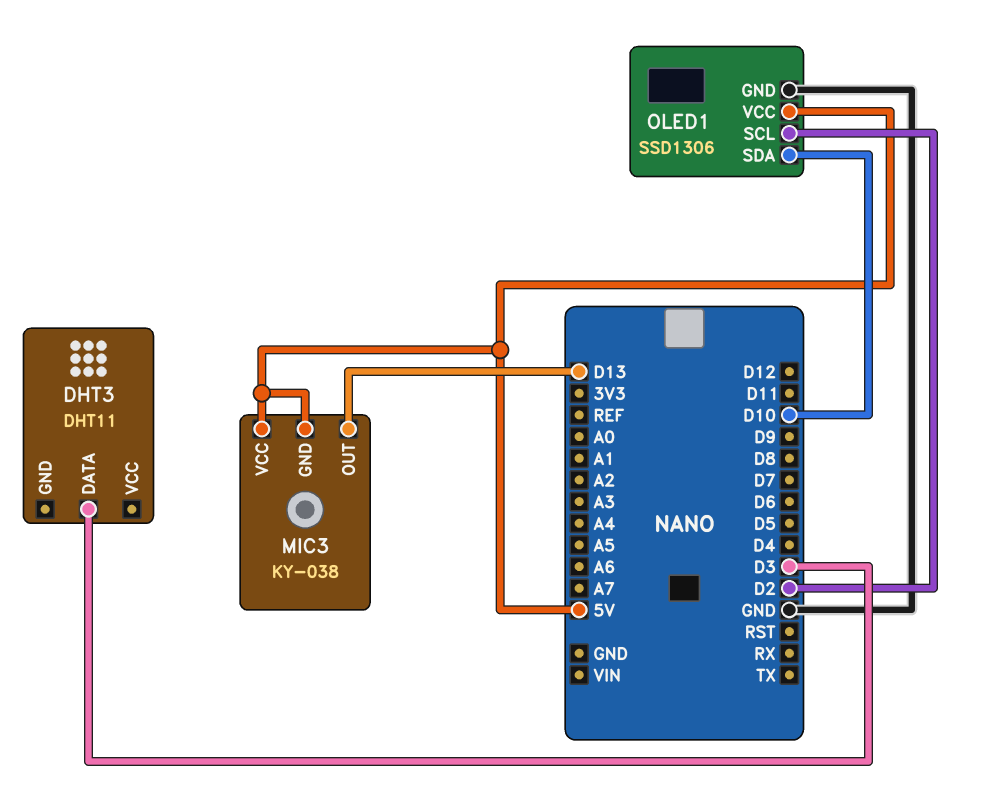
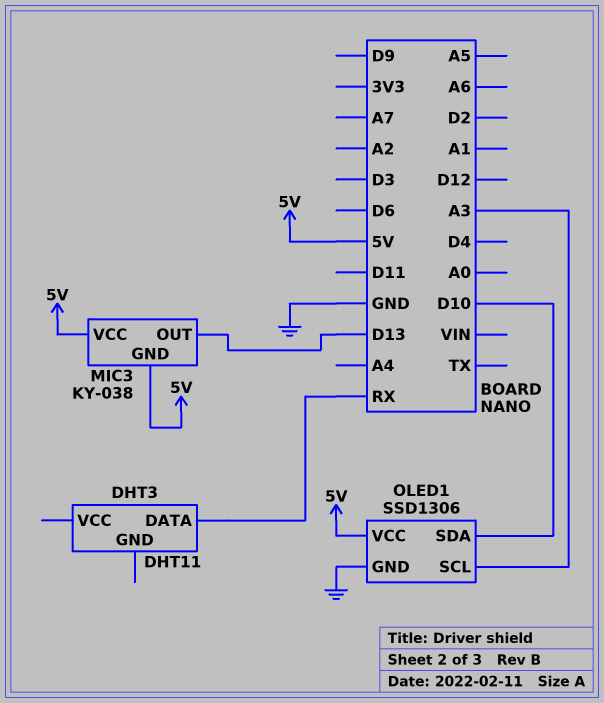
DHT3 pin DATA: D3 -> RX
OLED1 pin SCL: D2 -> A3

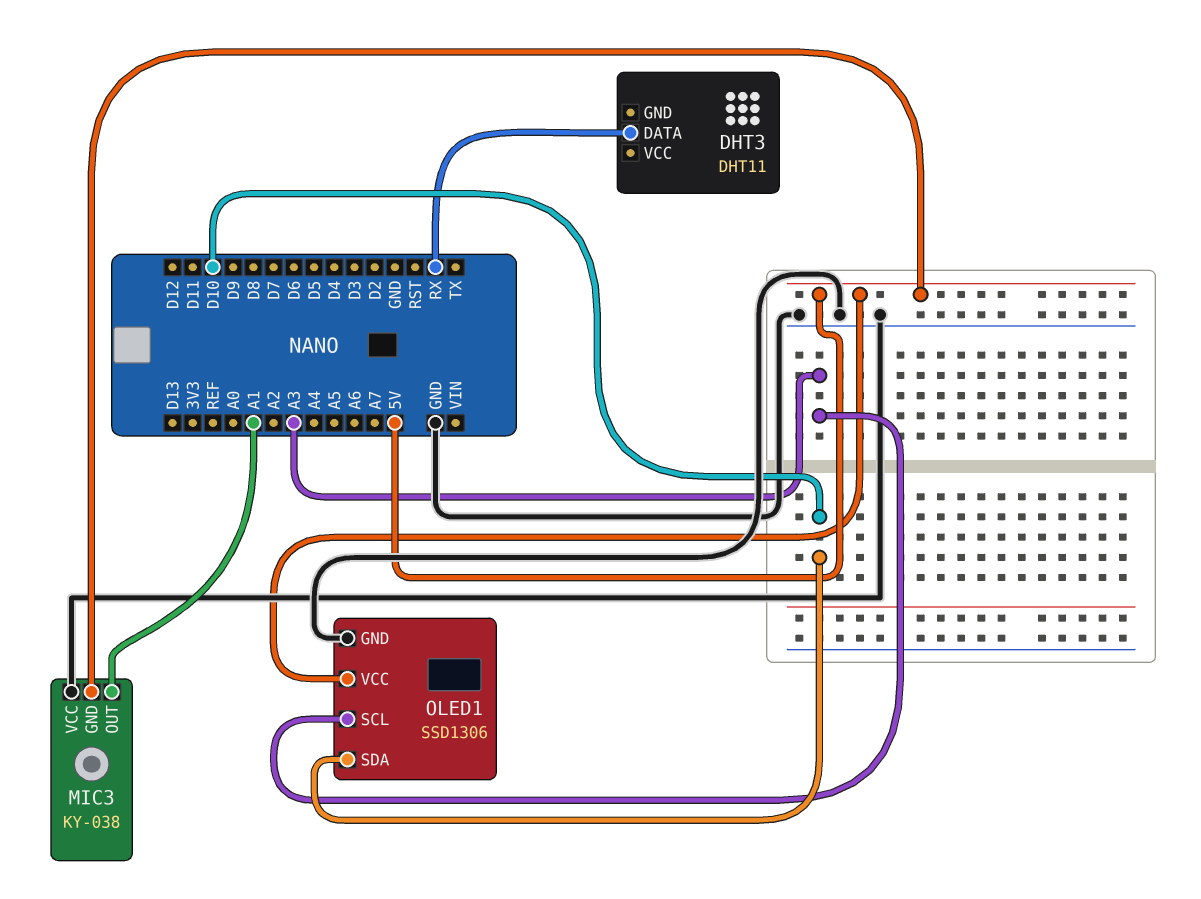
MIC3 pin OUT: D13 -> A1
MIC3 pin VCC: 5V -> GND

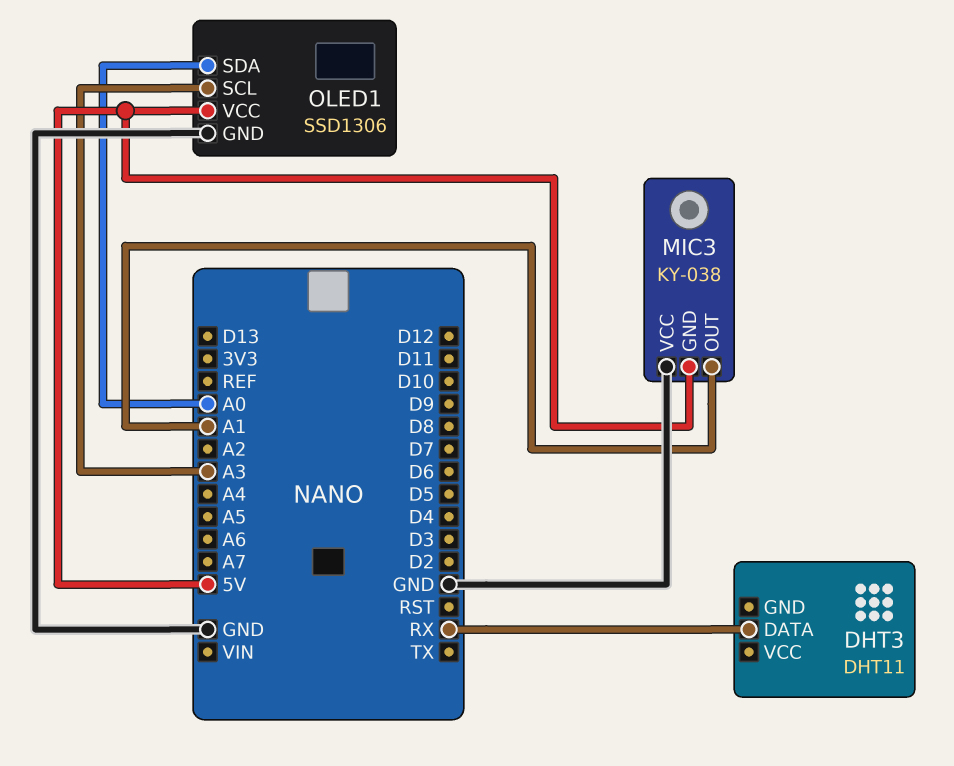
OLED1 pin SDA: D10 -> A0

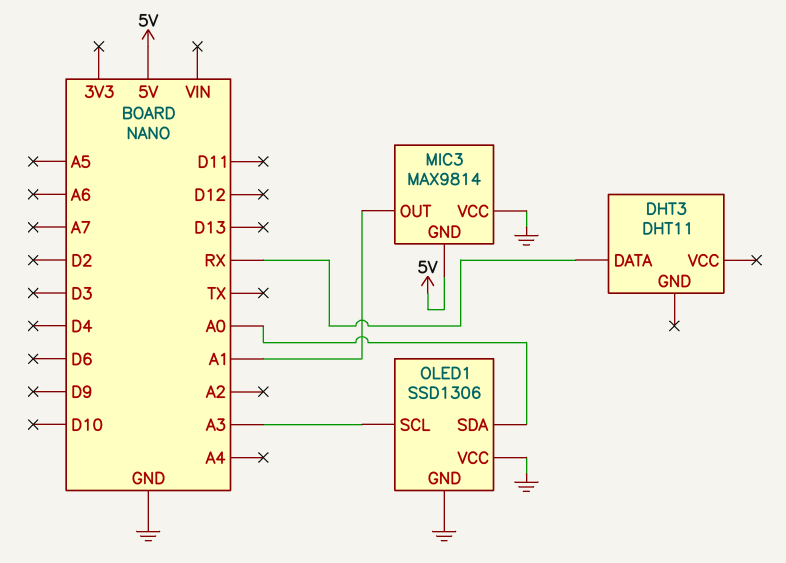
MIC3: KY-038 -> MAX9814
OLED1 pin VCC: 5V -> GND

